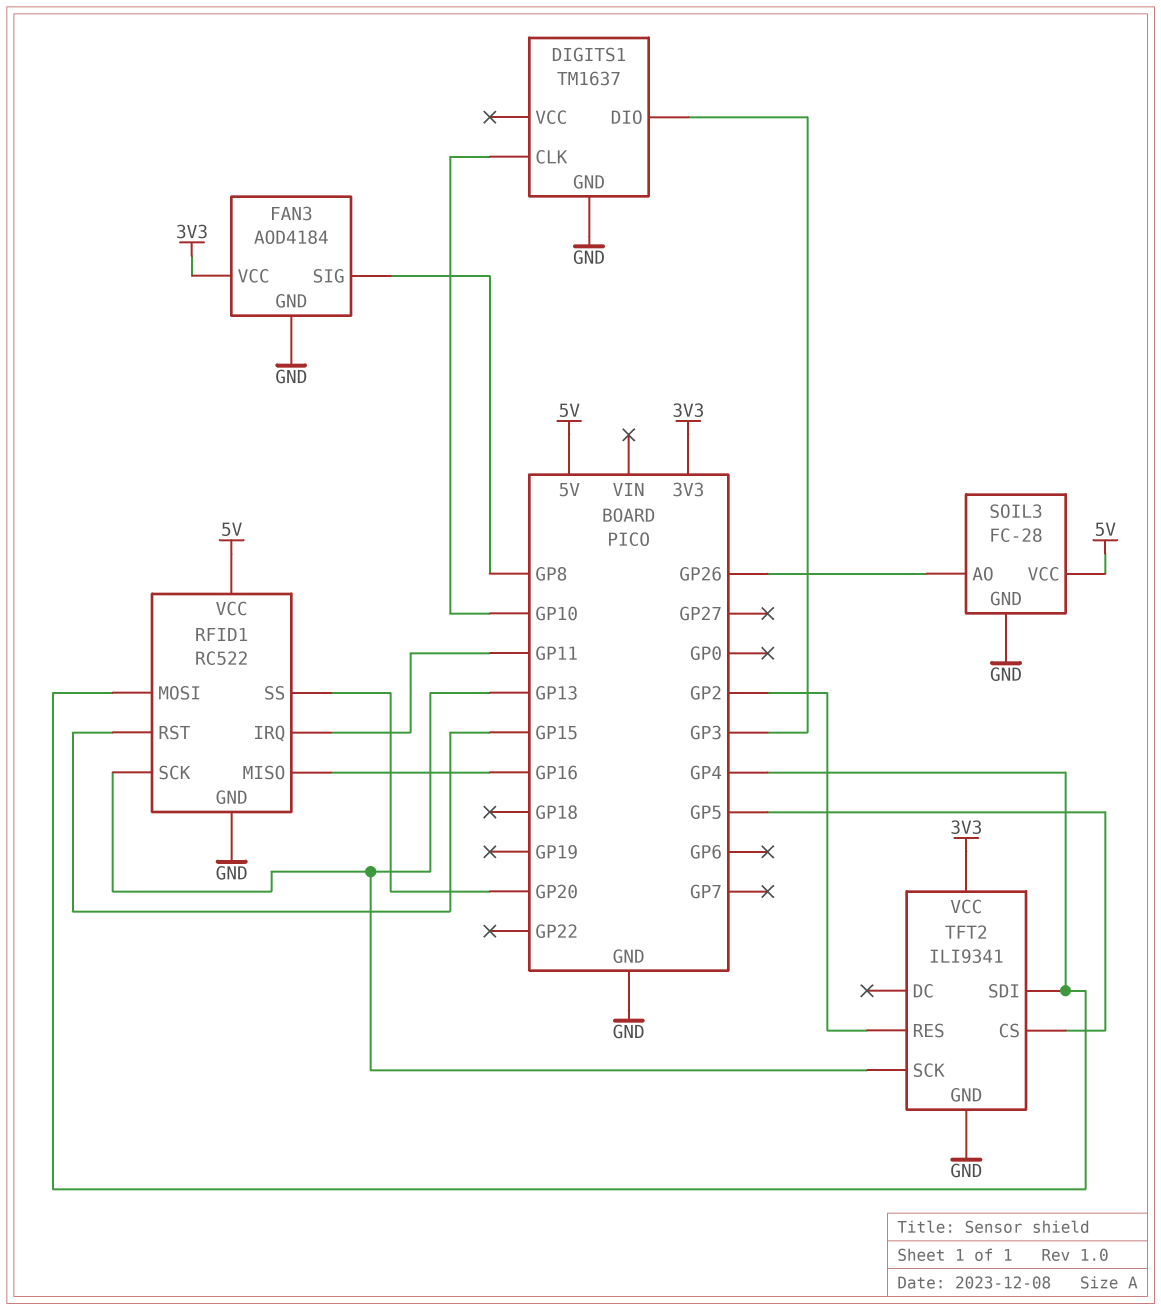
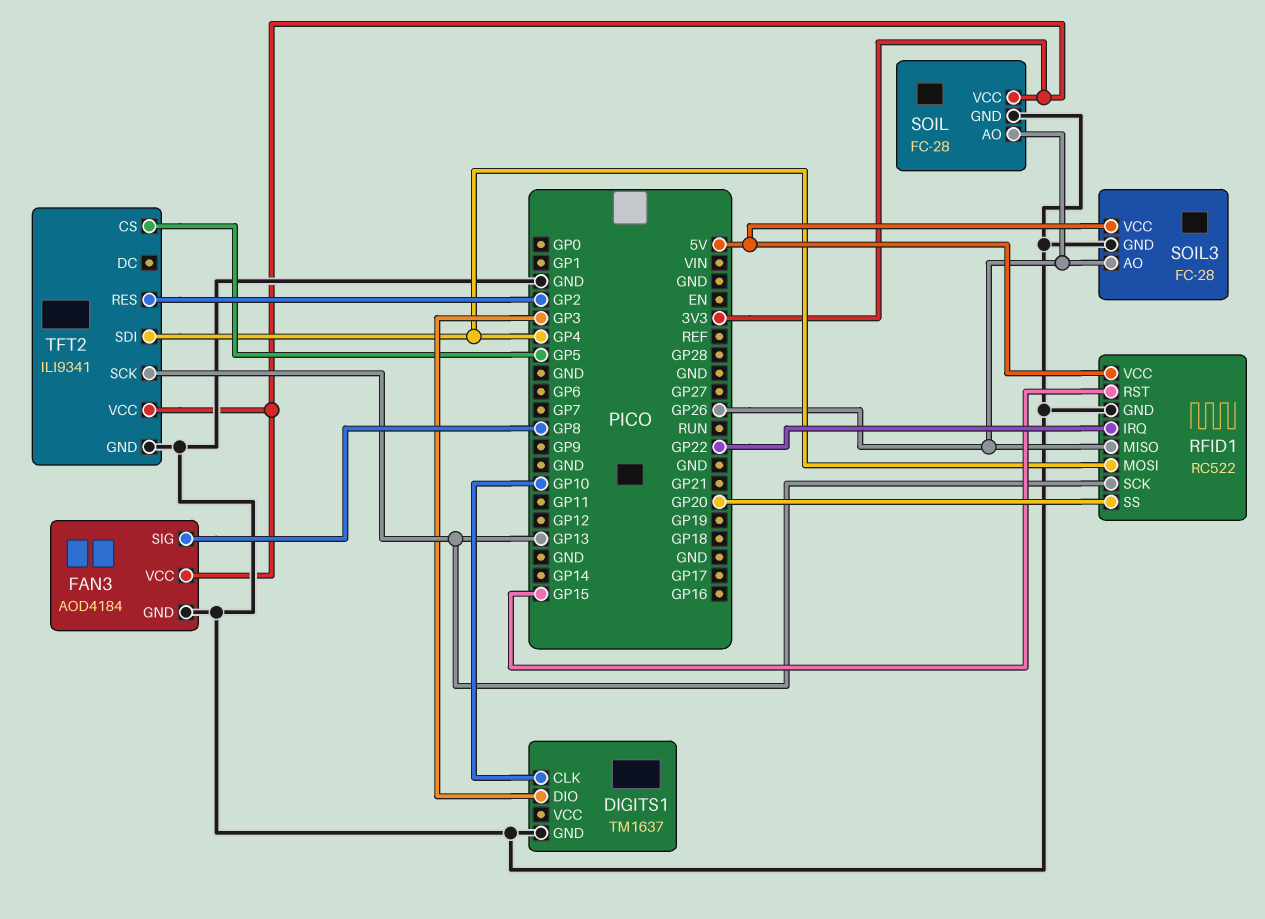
RFID1 pin IRQ: GP11 -> GP22
RFID1 pin MISO: GP16 -> GP26
SOIL: none -> FC-28
SOIL pin AO: none -> GP26
SOIL pin GND: none -> GND
SOIL pin VCC: none -> 3V3

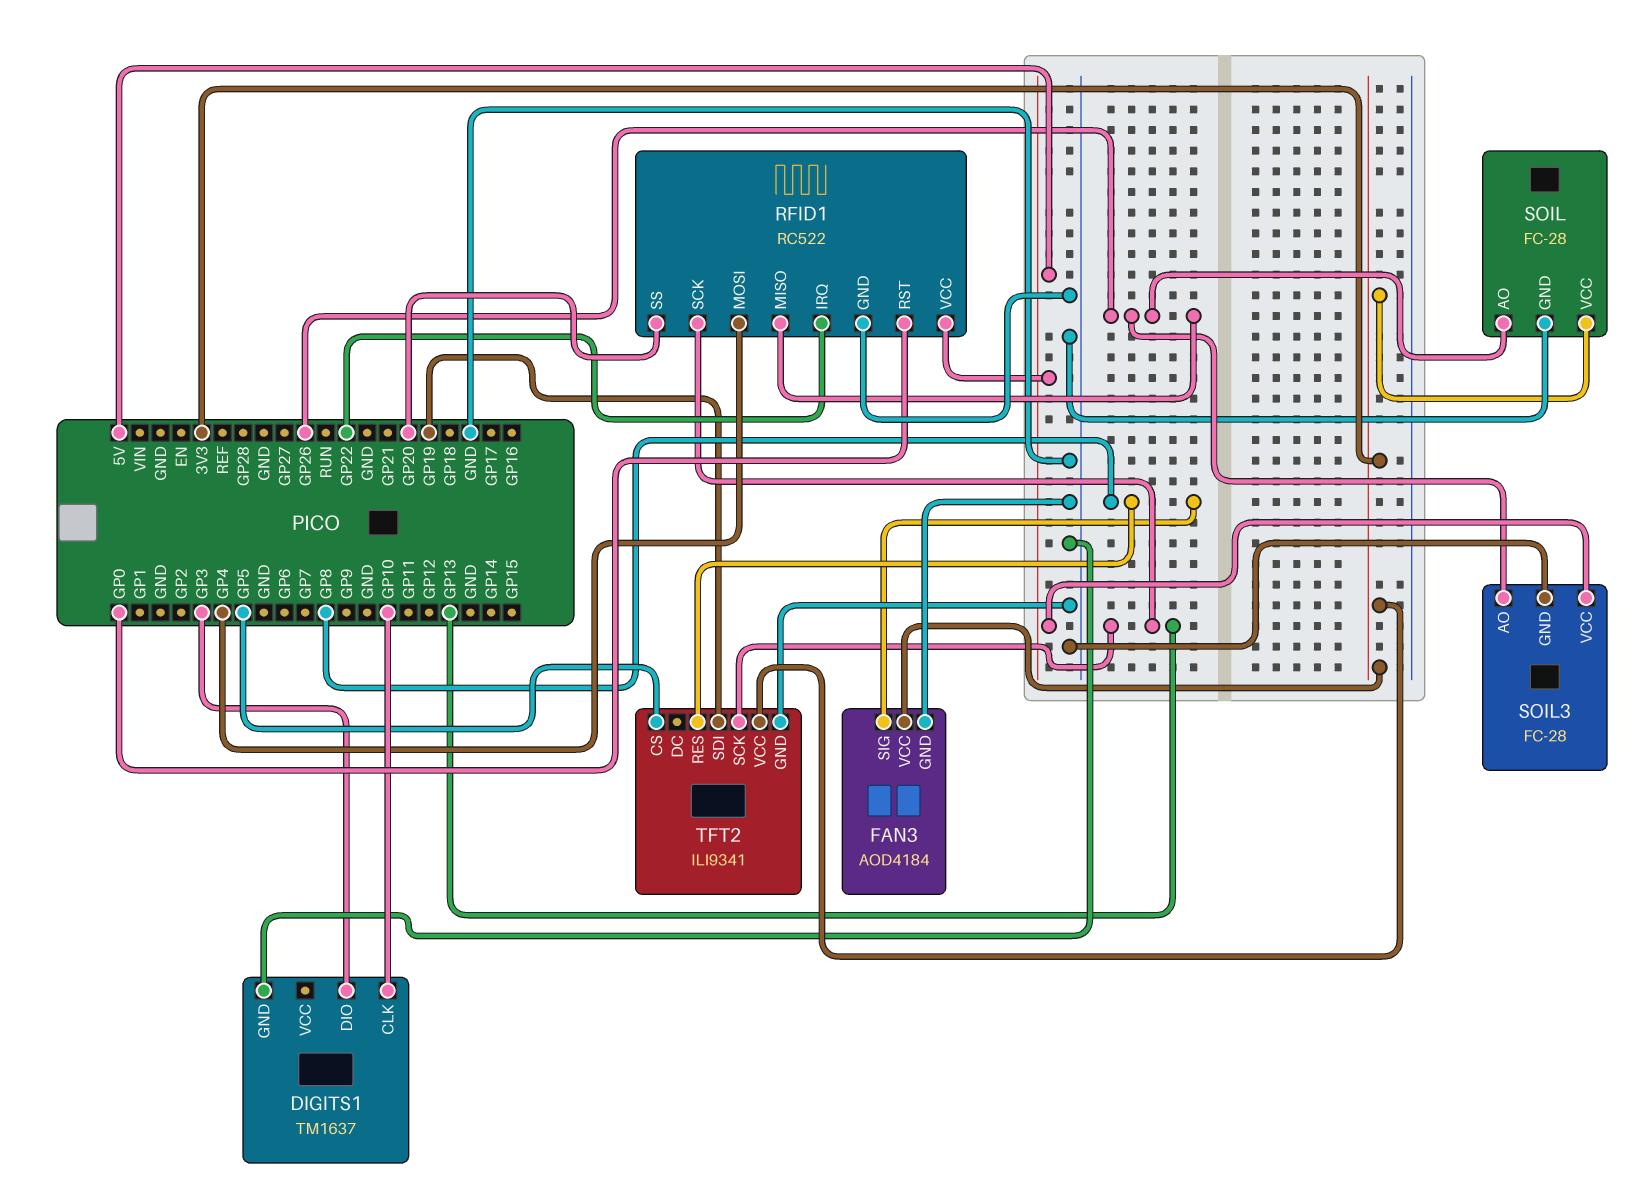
RFID1 pin RST: GP15 -> GP0
TFT2 pin RES: GP2 -> GP8
TFT2 pin SDI: GP4 -> GP19

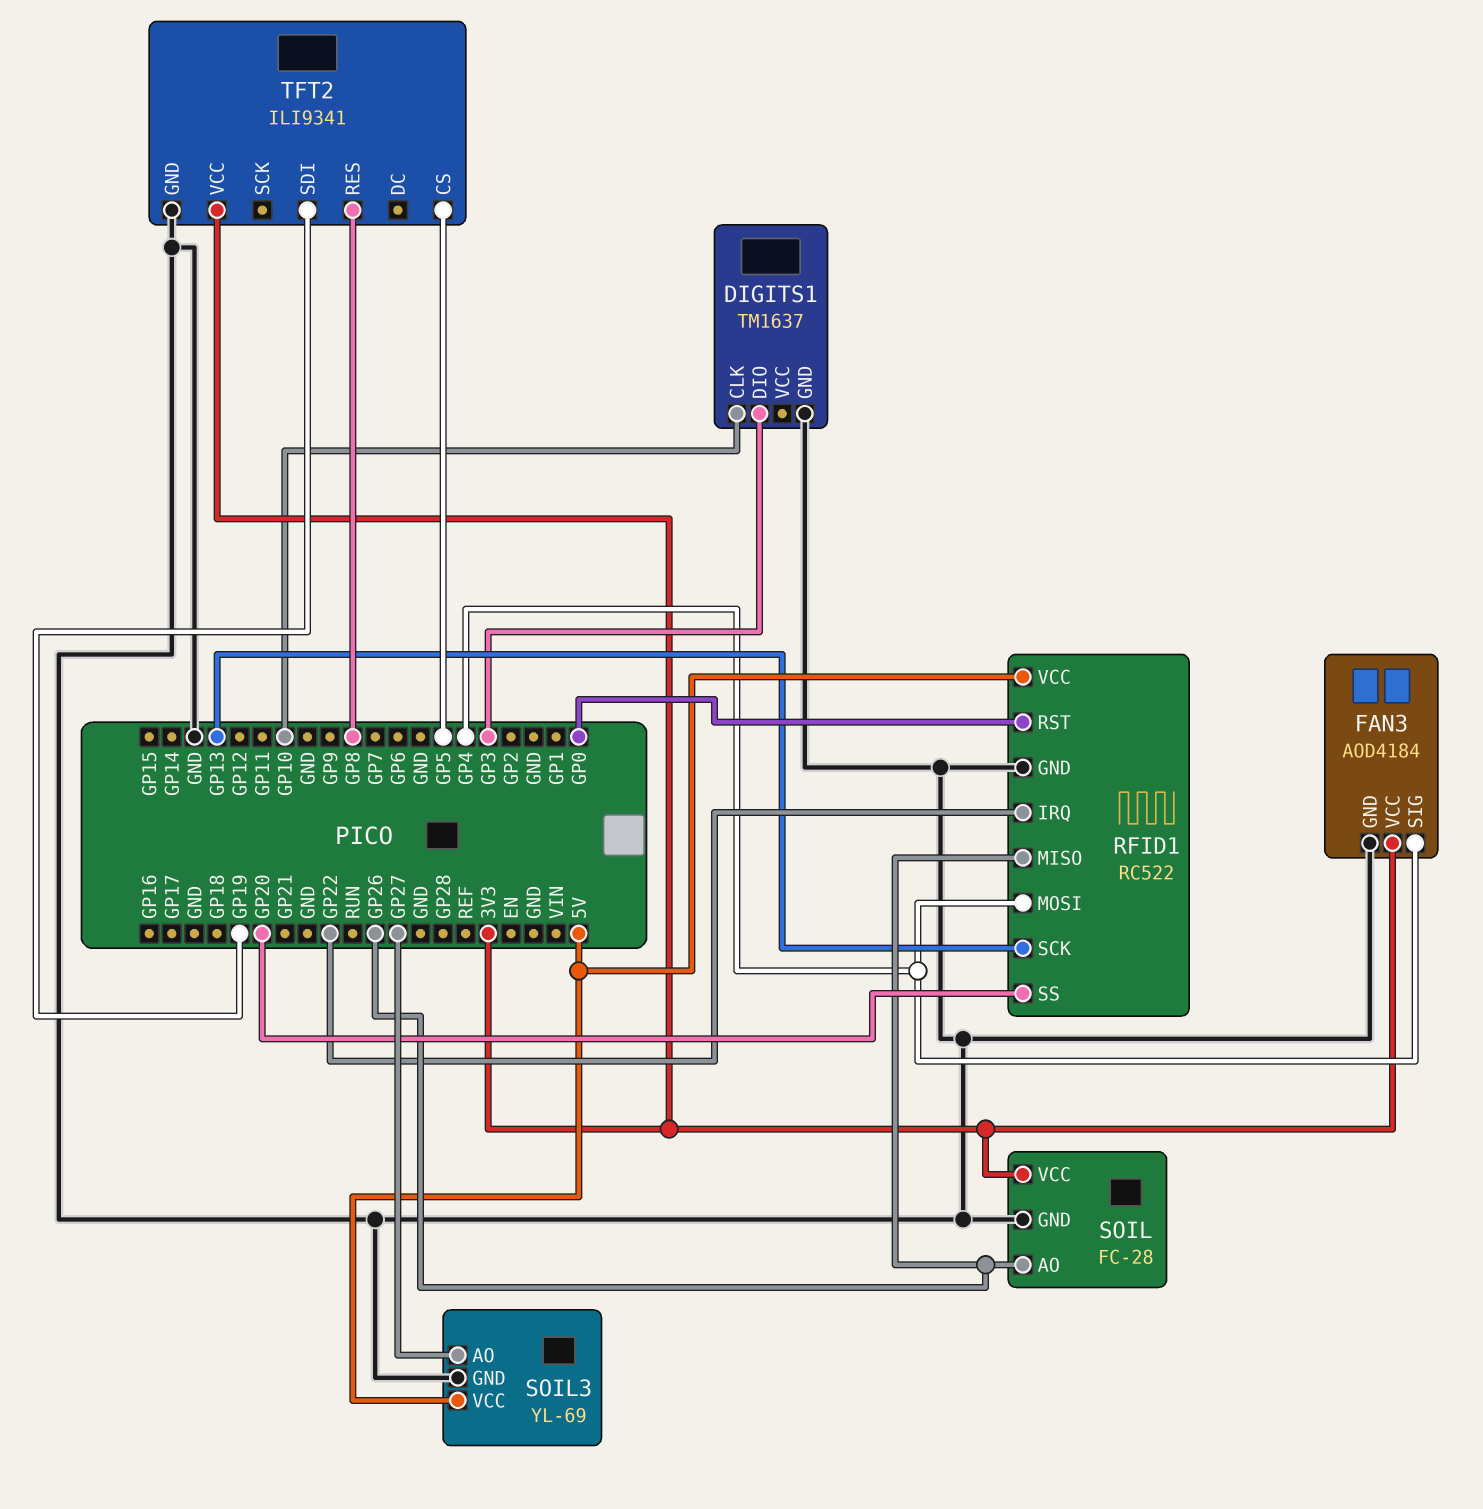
FAN3 pin SIG: GP8 -> GP4
SOIL3: FC-28 -> YL-69
SOIL3 pin AO: GP26 -> GP27
TFT2 pin SCK: GP13 -> none

